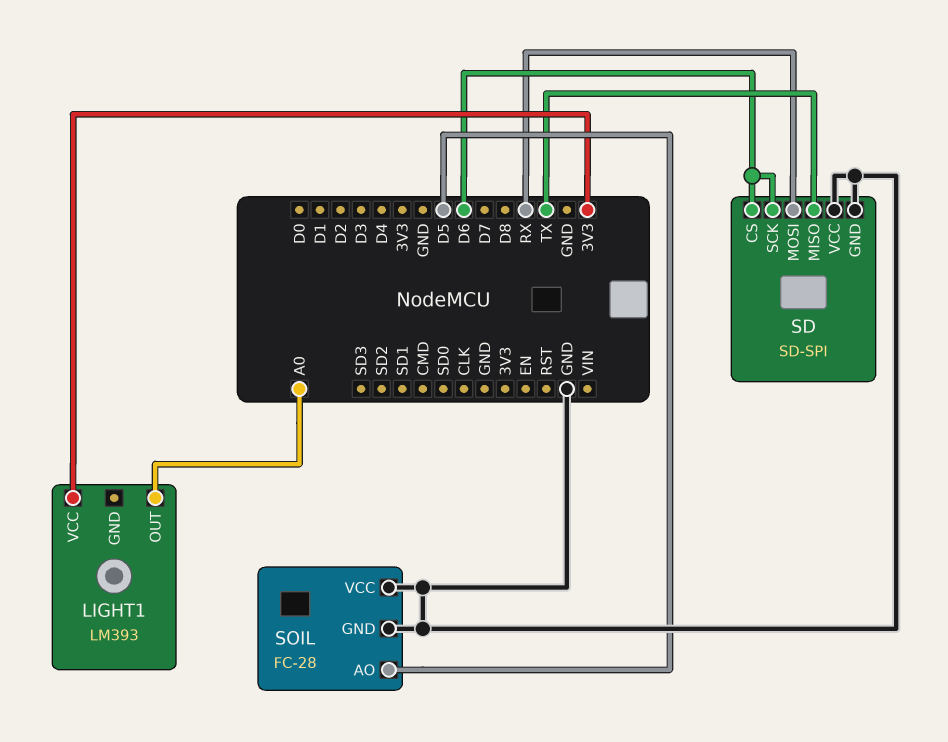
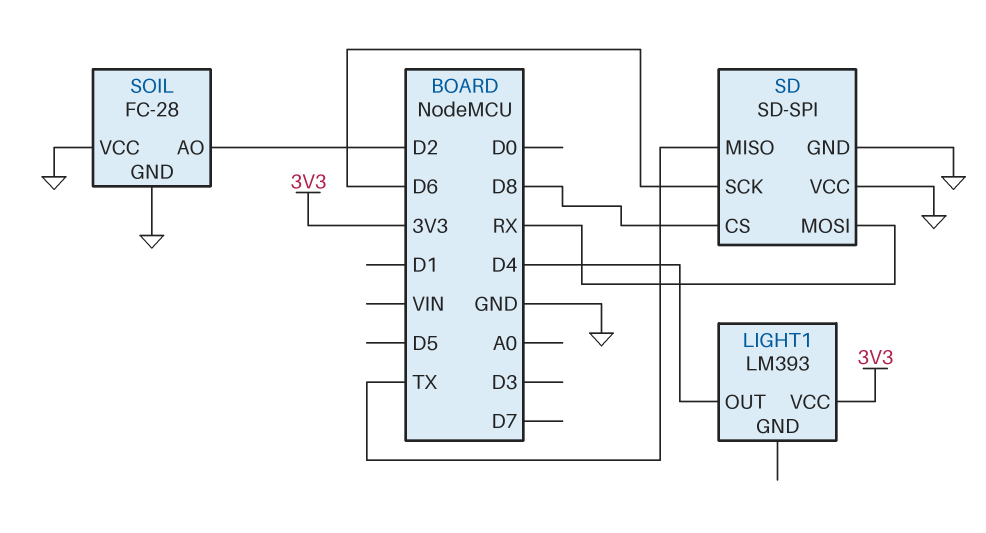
LIGHT1 pin OUT: A0 -> D4
SD pin CS: D6 -> D8
SOIL pin AO: D5 -> D2

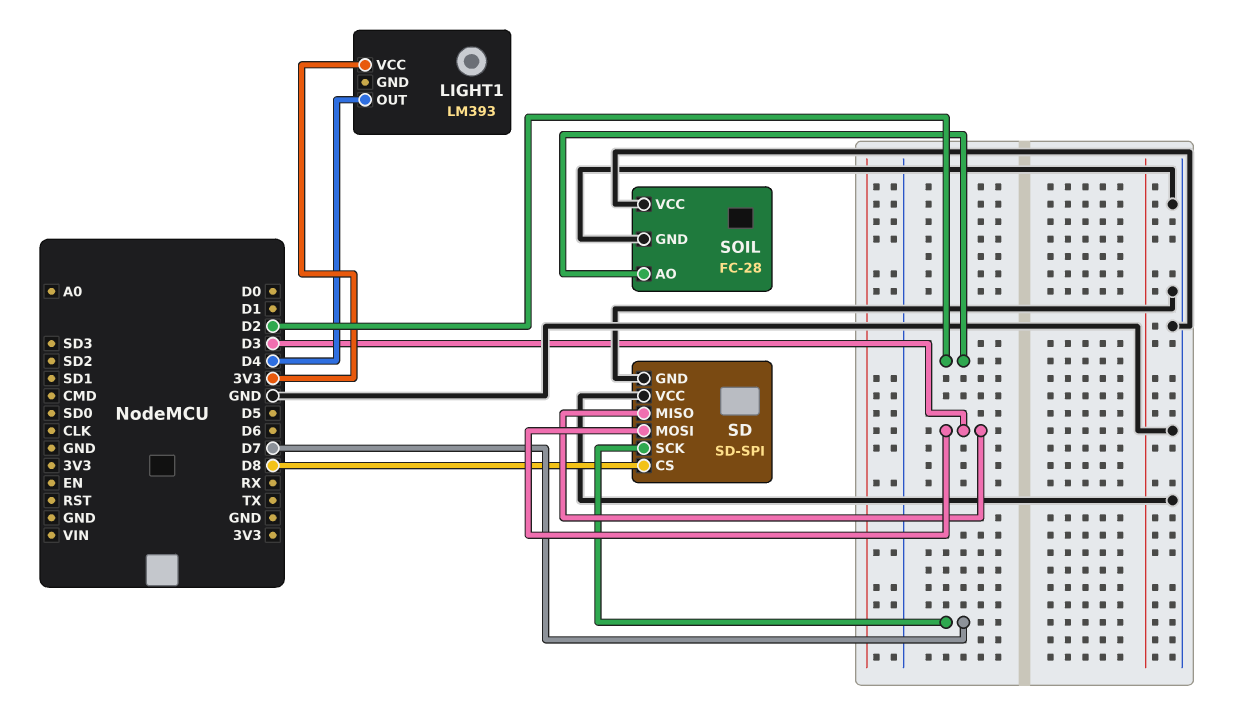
SD pin MISO: TX -> D3
SD pin MOSI: RX -> D3
SD pin SCK: D6 -> D7

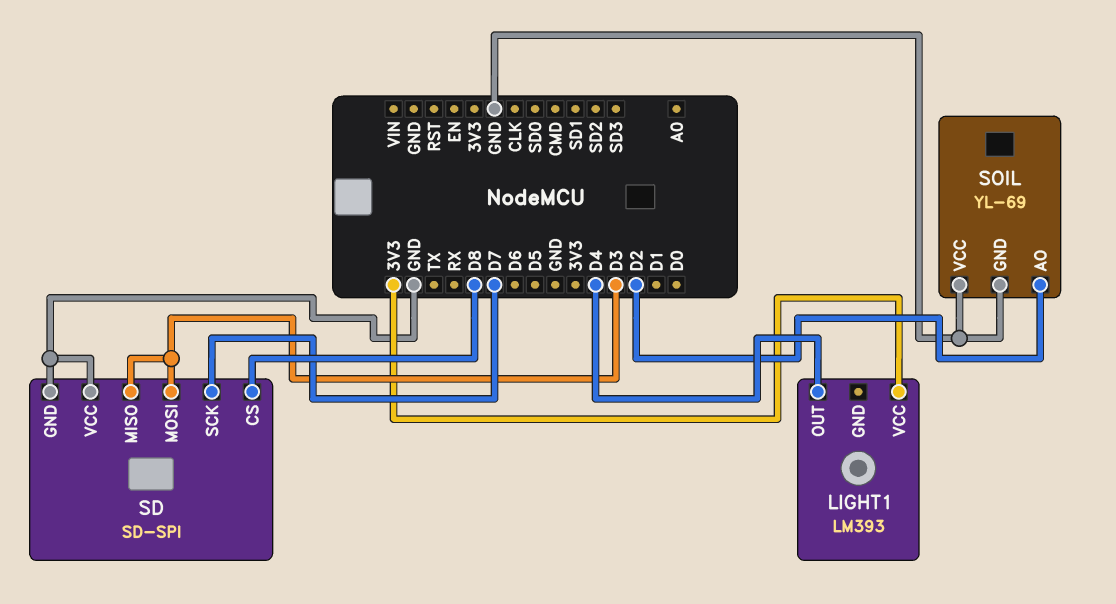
SOIL: FC-28 -> YL-69

